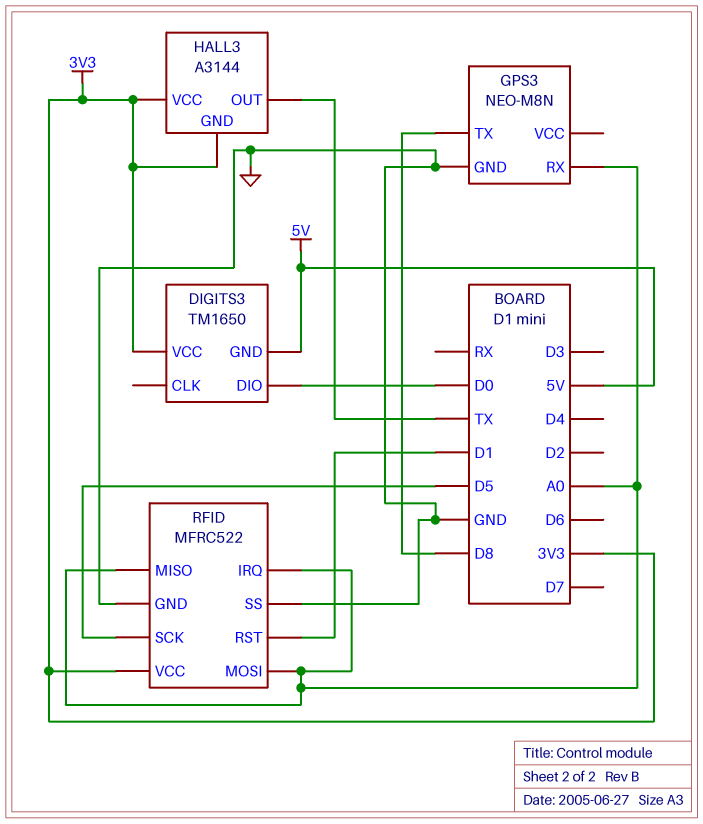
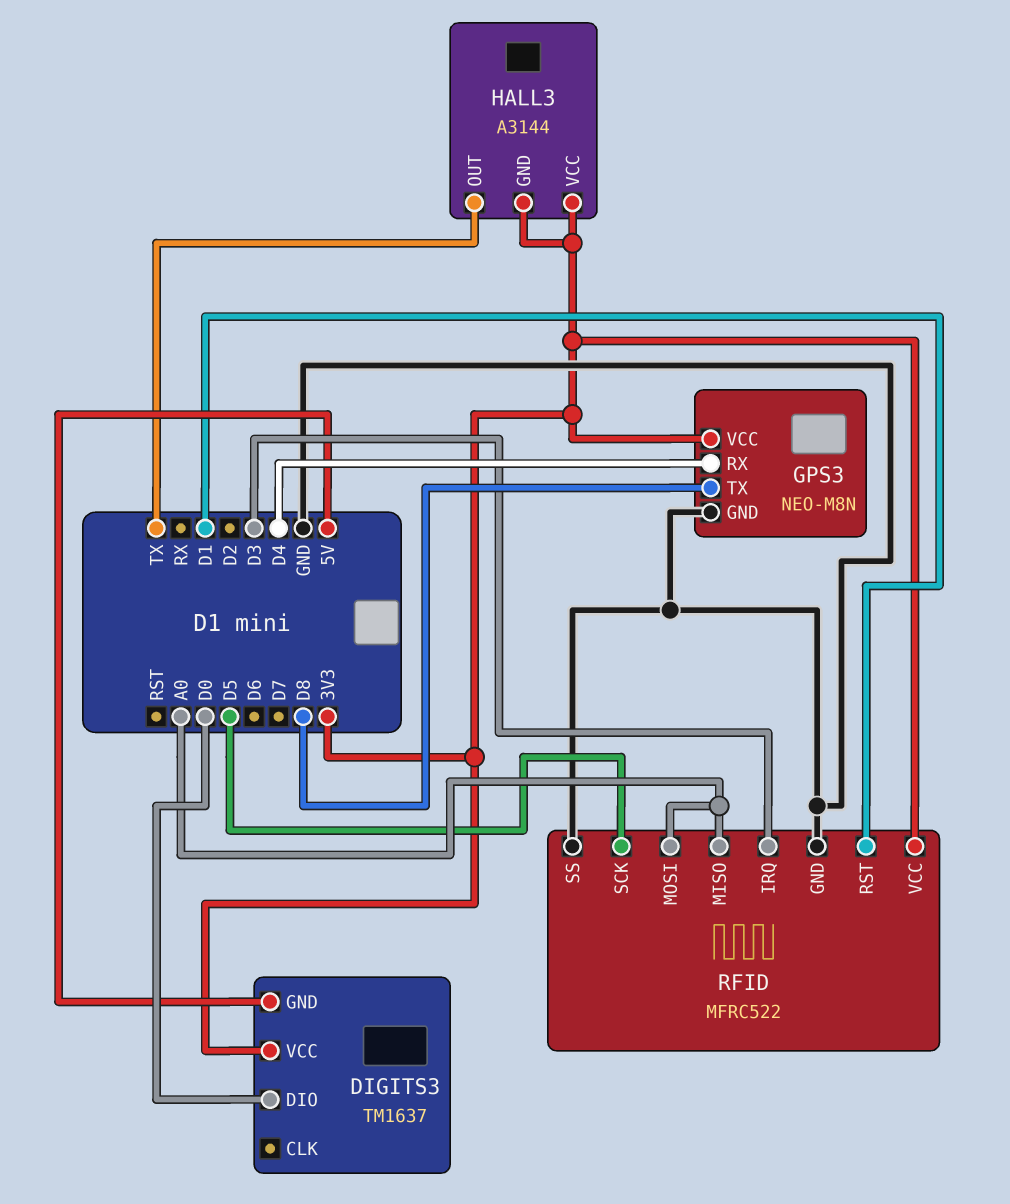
DIGITS3: TM1650 -> TM1637
GPS3 pin RX: A0 -> D4
GPS3 pin VCC: none -> 3V3
RFID pin IRQ: A0 -> D3

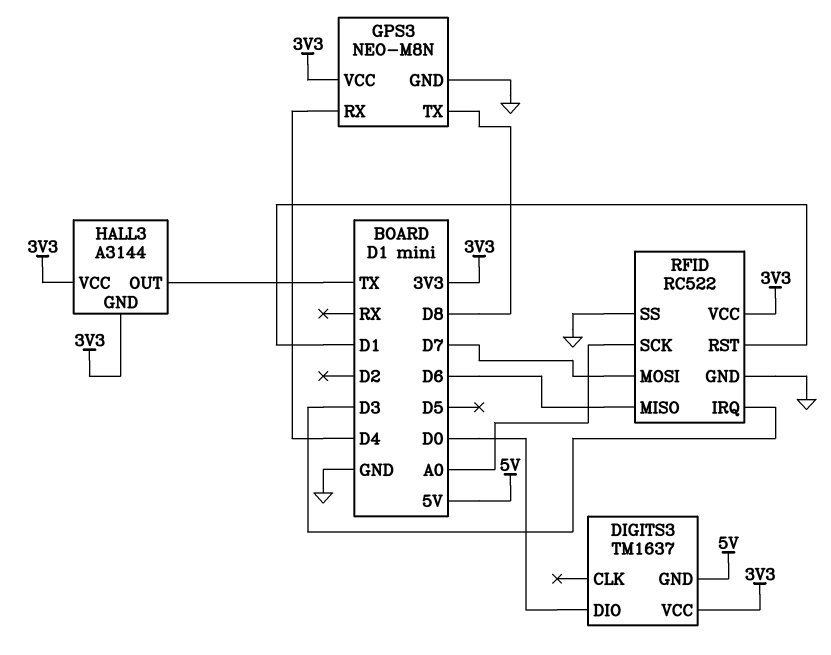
RFID: MFRC522 -> RC522
RFID pin MISO: A0 -> D6
RFID pin MOSI: A0 -> D7
RFID pin SCK: D5 -> A0

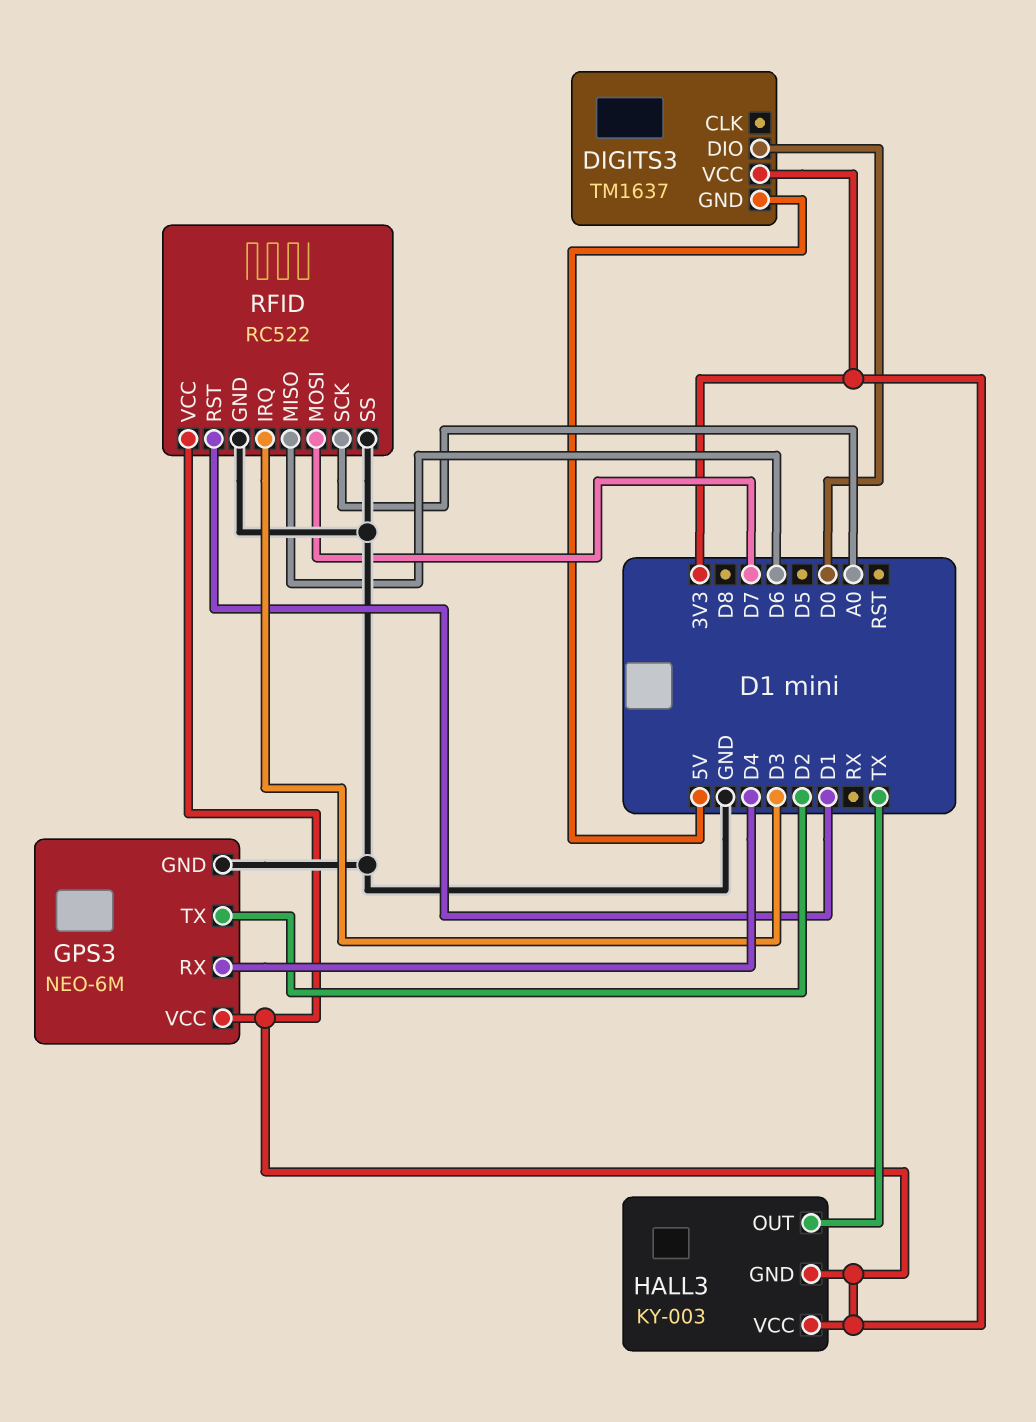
GPS3: NEO-M8N -> NEO-6M
GPS3 pin TX: D8 -> D2
HALL3: A3144 -> KY-003

